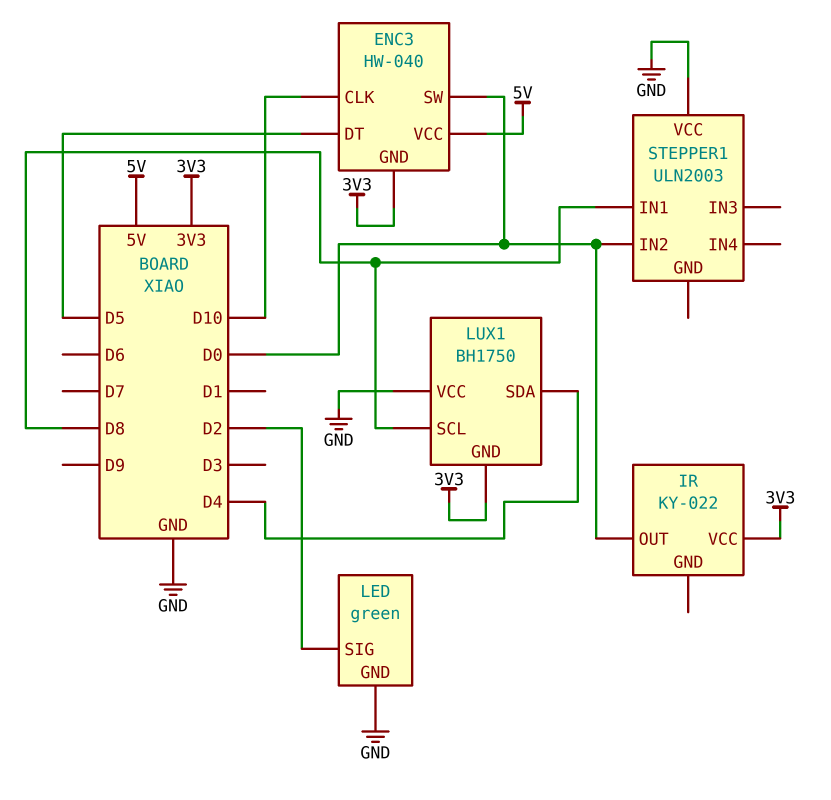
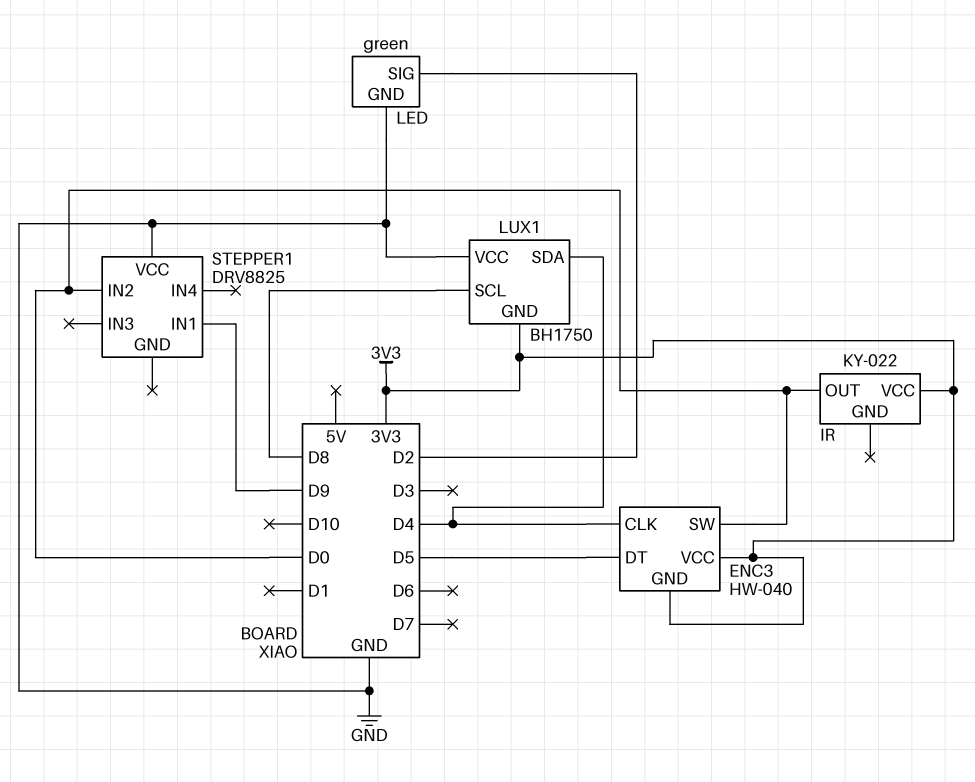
ENC3 pin CLK: D10 -> D4
ENC3 pin VCC: 5V -> 3V3
STEPPER1: ULN2003 -> DRV8825
STEPPER1 pin IN1: D8 -> D9

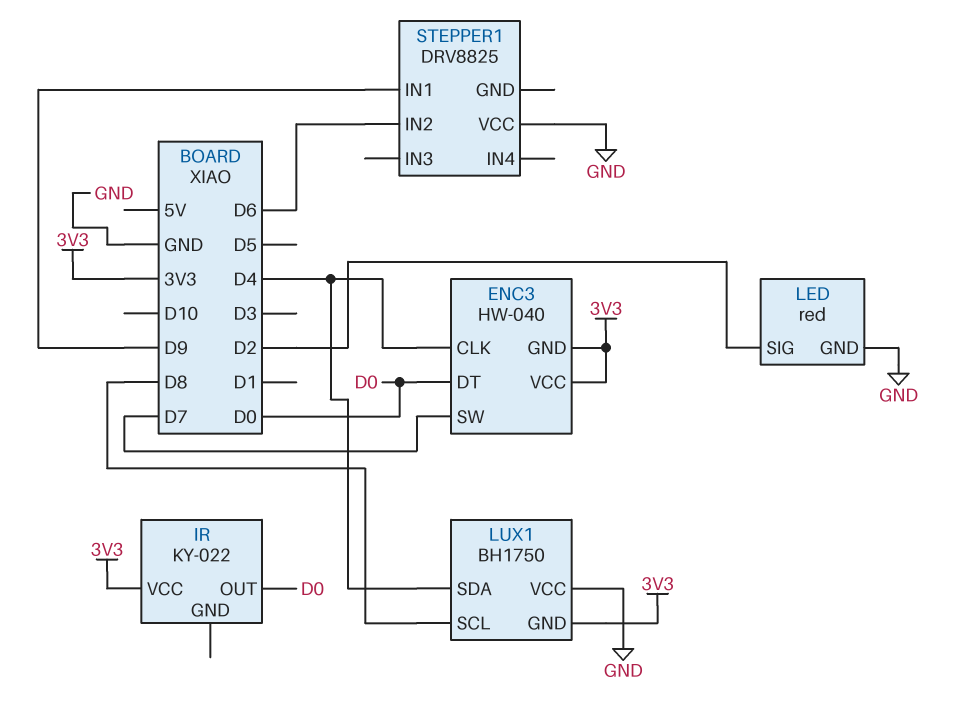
ENC3 pin DT: D5 -> D0
ENC3 pin SW: D0 -> D7
LED: green -> red
STEPPER1 pin IN2: D0 -> D6

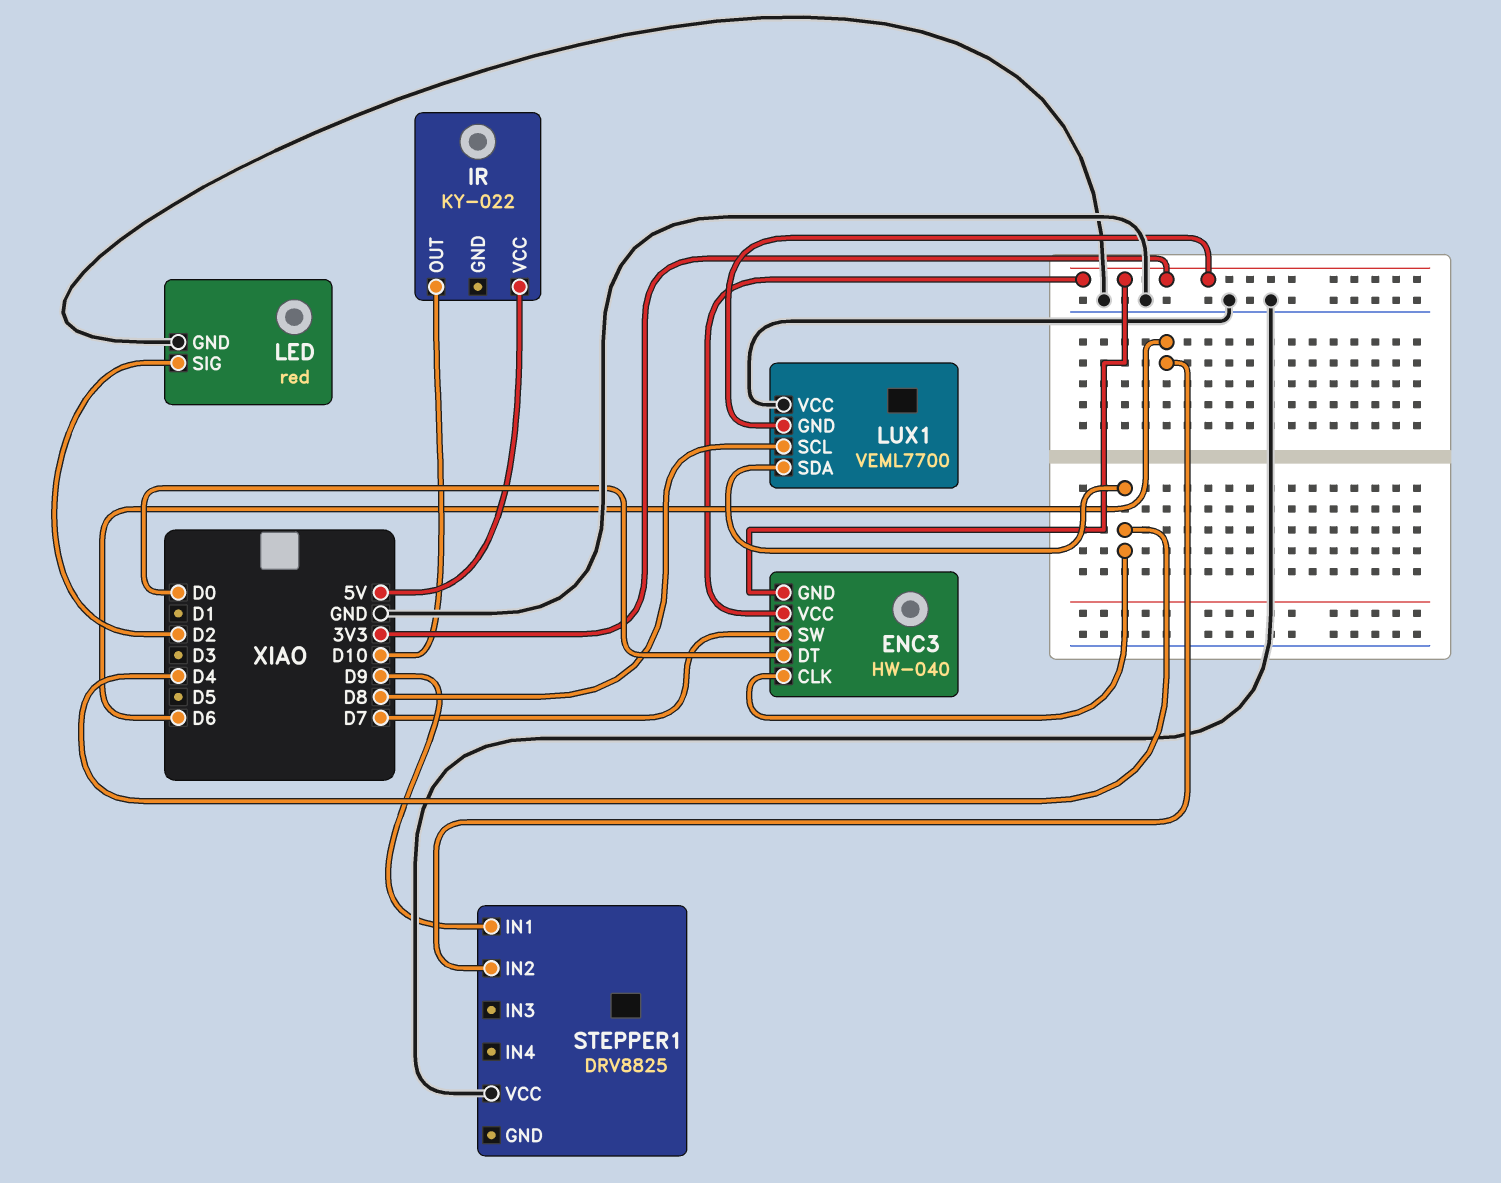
IR pin OUT: D0 -> D10
IR pin VCC: 3V3 -> 5V
LUX1: BH1750 -> VEML7700

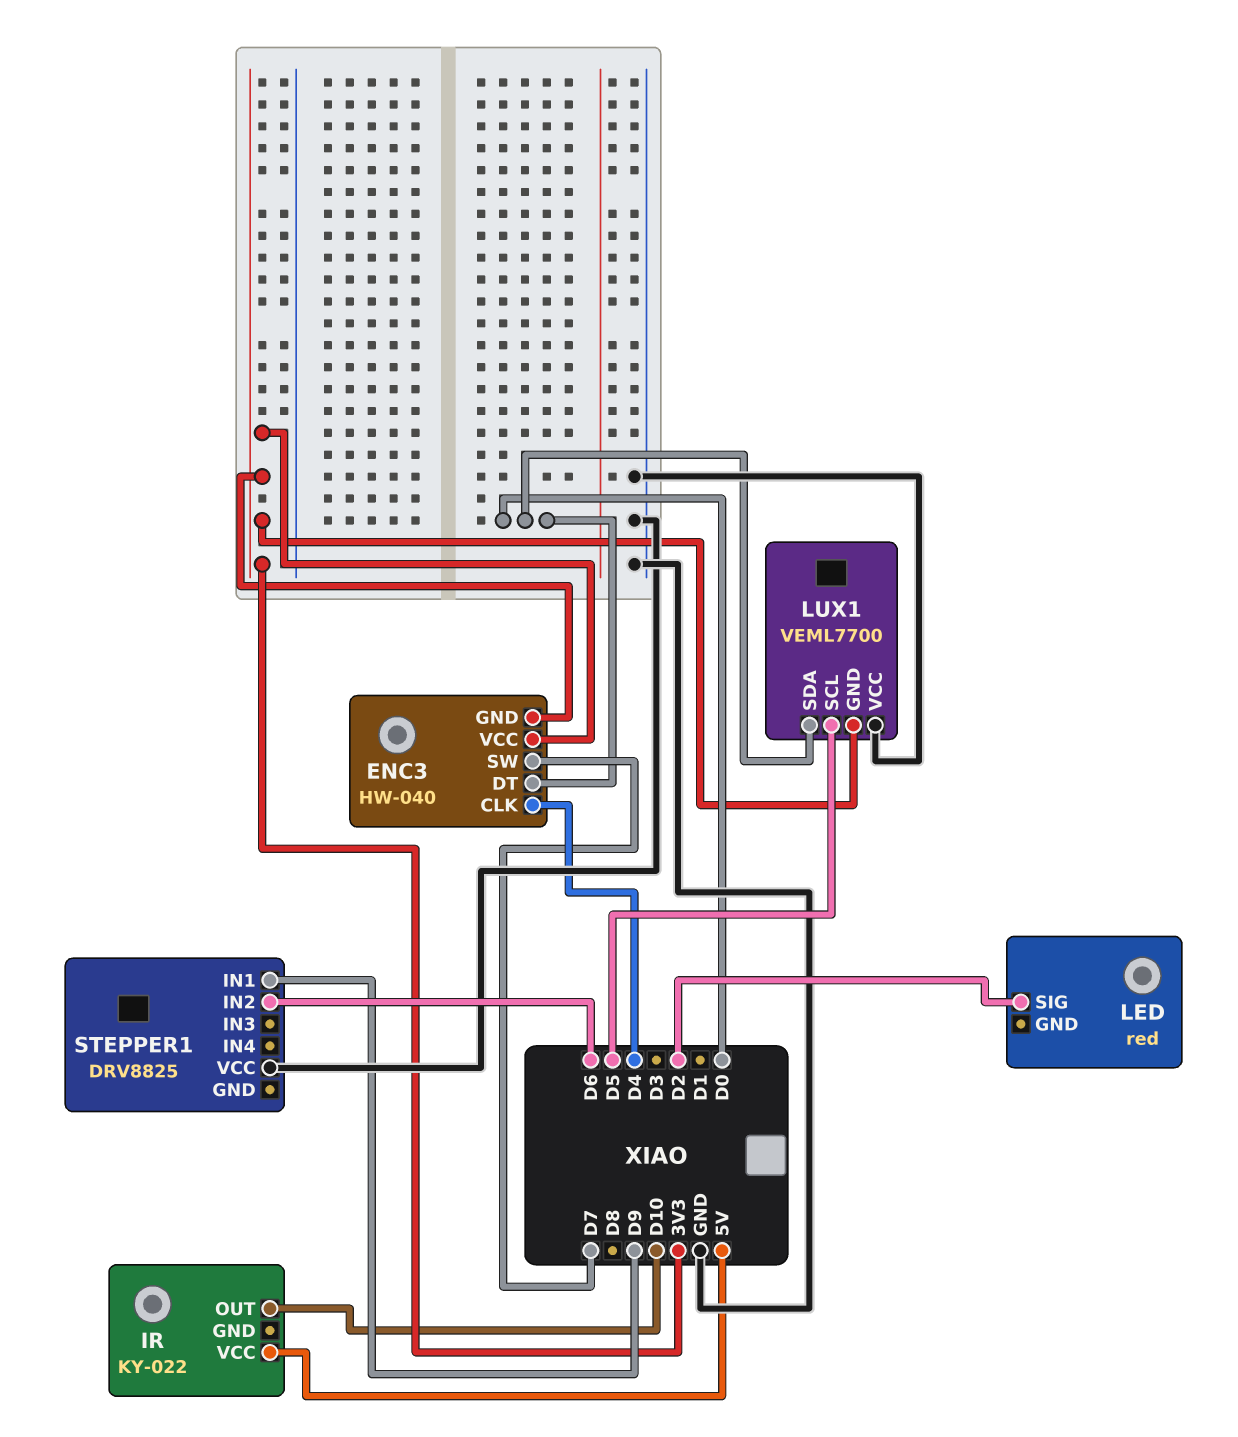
LED pin GND: GND -> none
LUX1 pin SCL: D8 -> D5
LUX1 pin SDA: D4 -> D0

